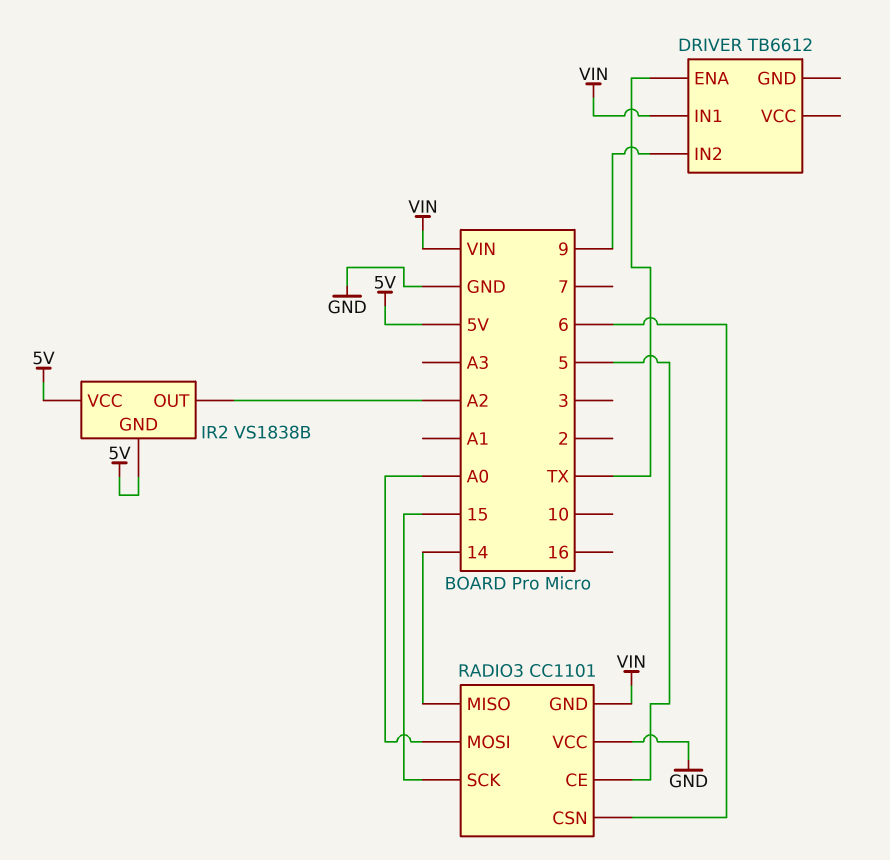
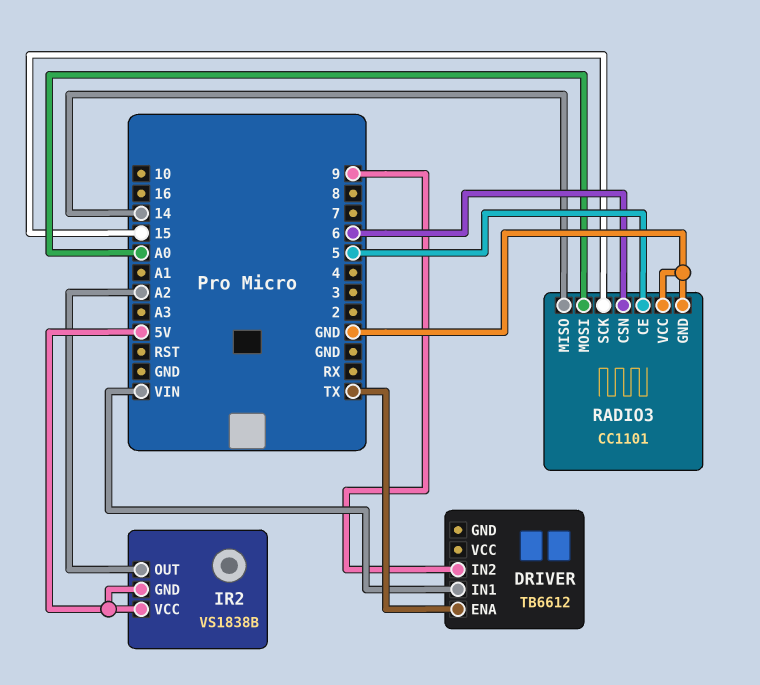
RADIO3 pin GND: VIN -> GND

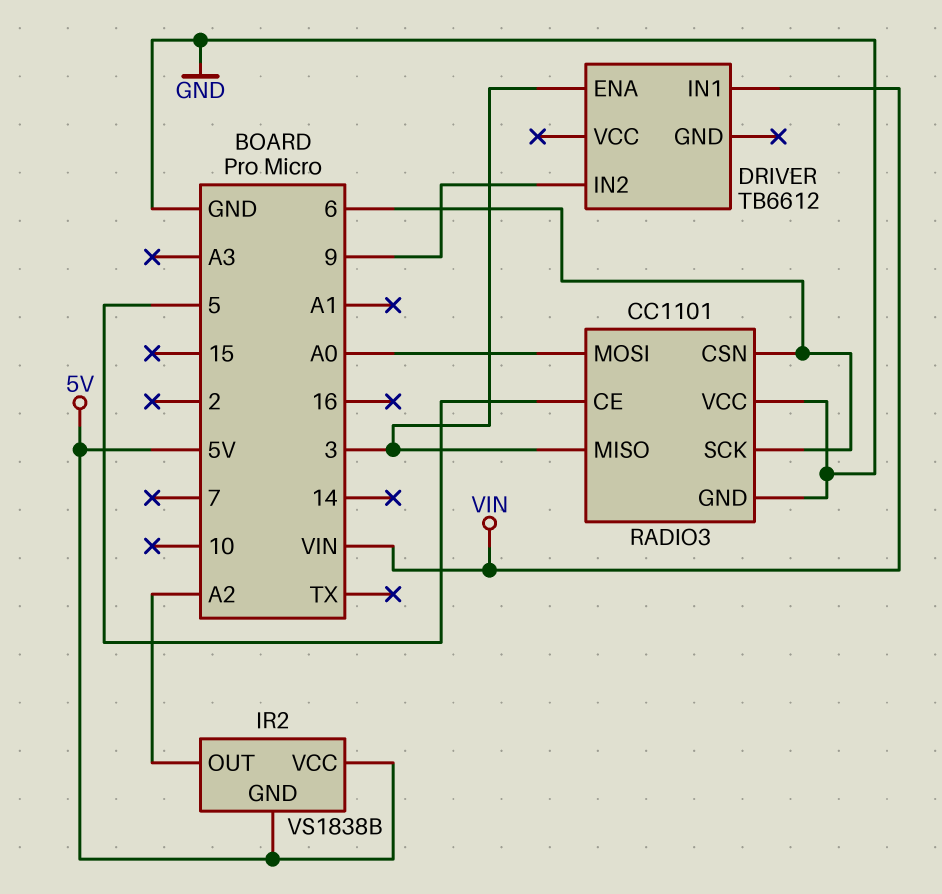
DRIVER pin ENA: TX -> 3
RADIO3 pin MISO: 14 -> 3
RADIO3 pin SCK: 15 -> 6

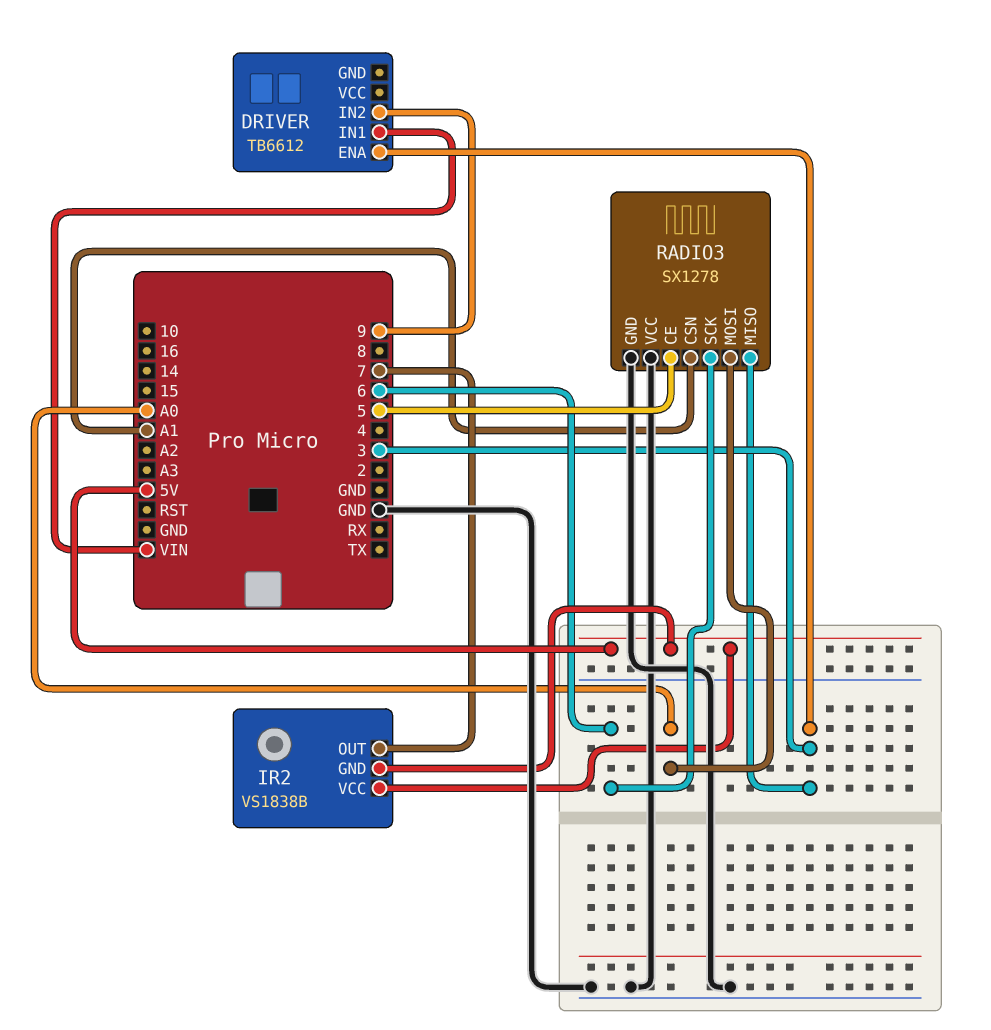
IR2 pin OUT: A2 -> 7
RADIO3: CC1101 -> SX1278
RADIO3 pin CSN: 6 -> A1

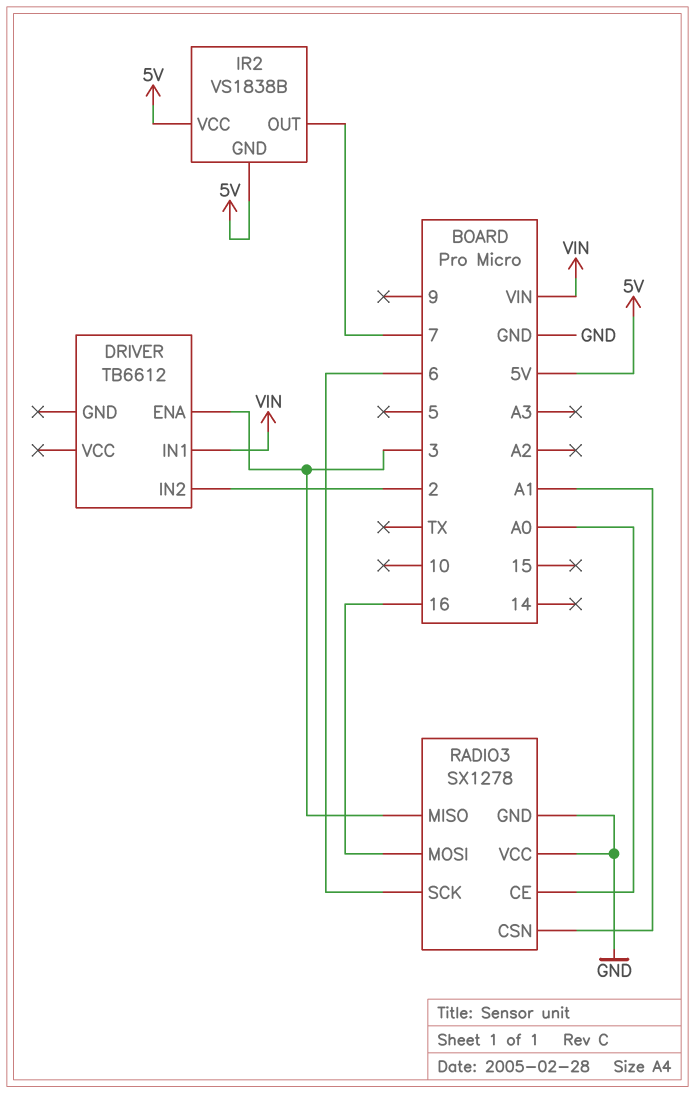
DRIVER pin IN2: 9 -> 2
RADIO3 pin CE: 5 -> A0
RADIO3 pin MOSI: A0 -> 16

